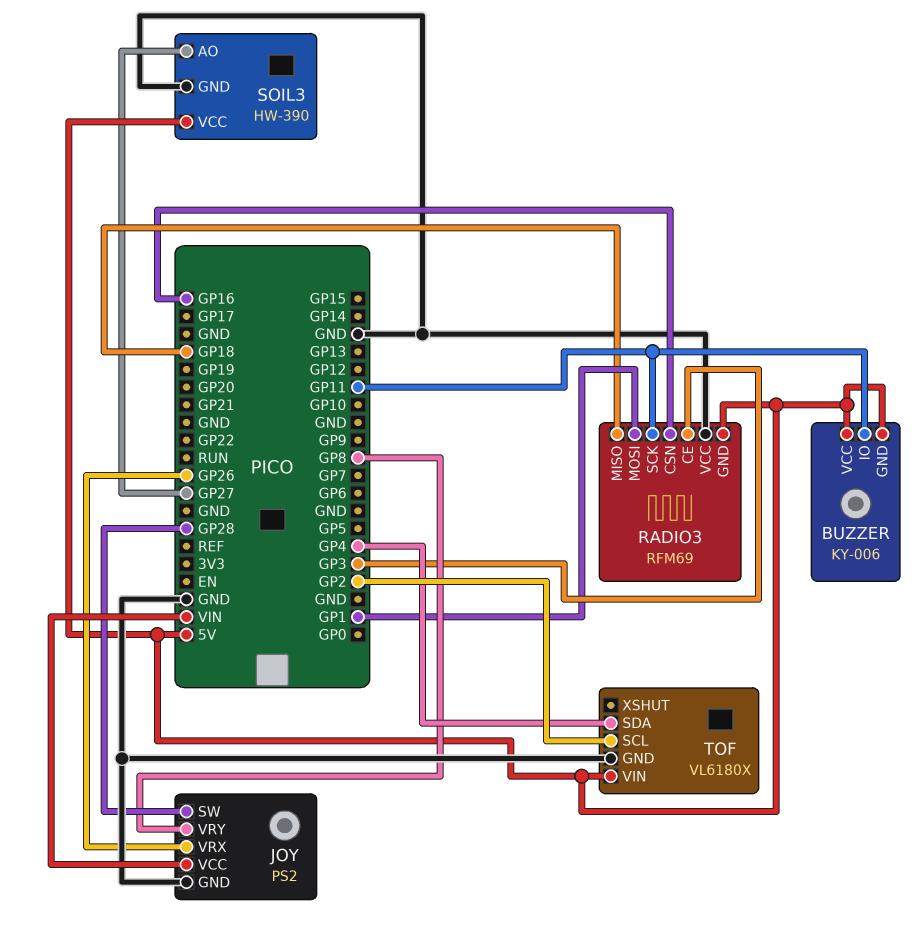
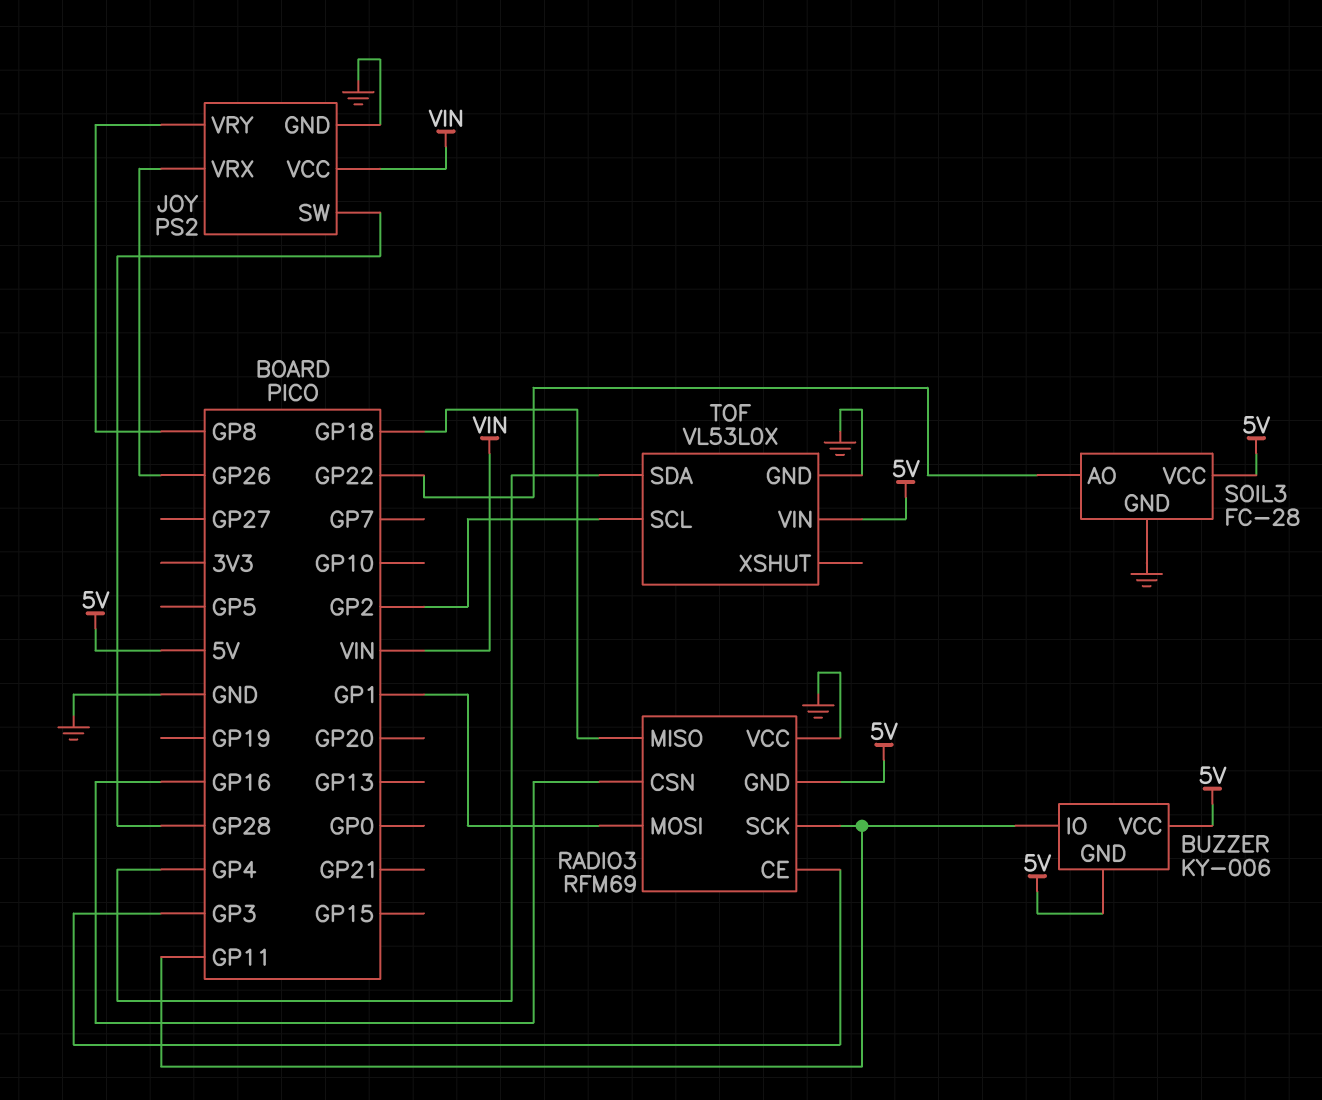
SOIL3: HW-390 -> FC-28
SOIL3 pin AO: GP27 -> GP22
TOF: VL6180X -> VL53L0X

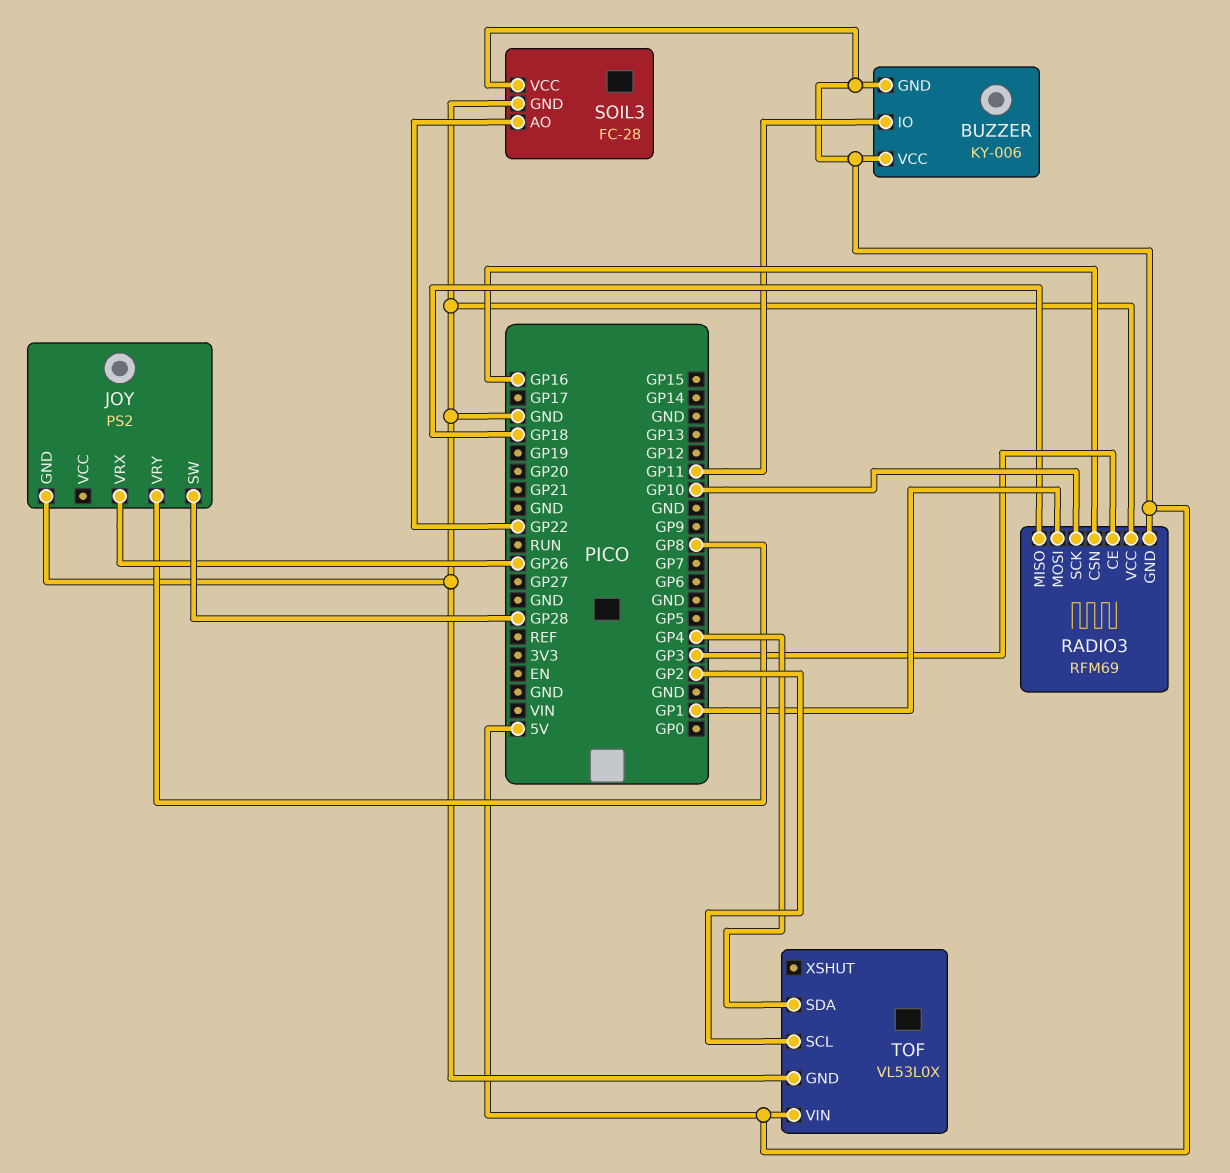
JOY pin VCC: VIN -> none
RADIO3 pin SCK: GP11 -> GP10

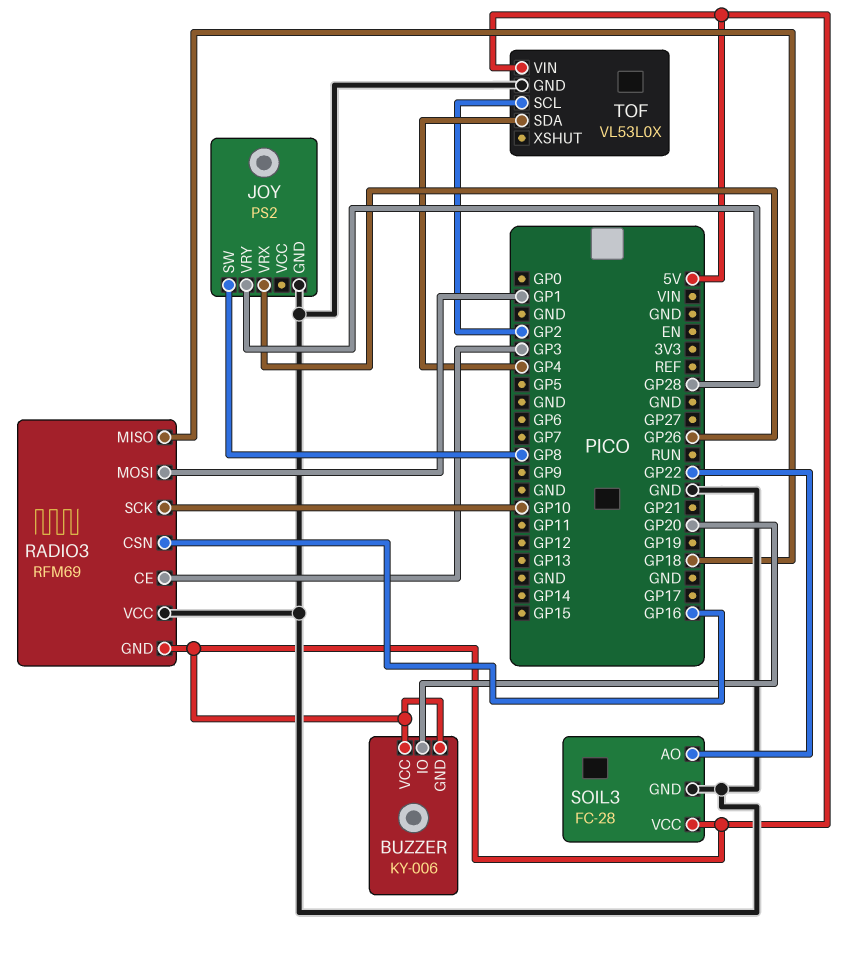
BUZZER pin IO: GP11 -> GP20
JOY pin SW: GP28 -> GP8
JOY pin VRY: GP8 -> GP28

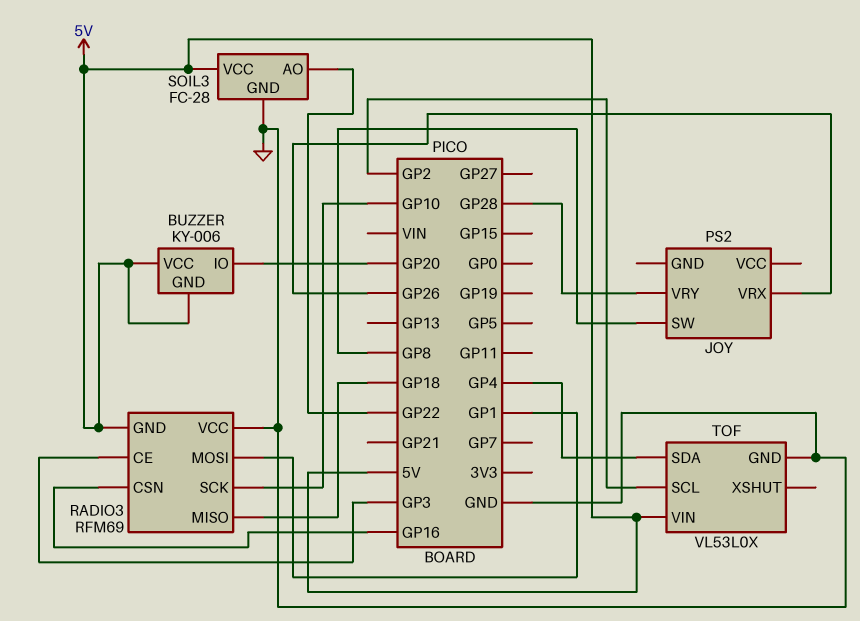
JOY pin GND: GND -> none

